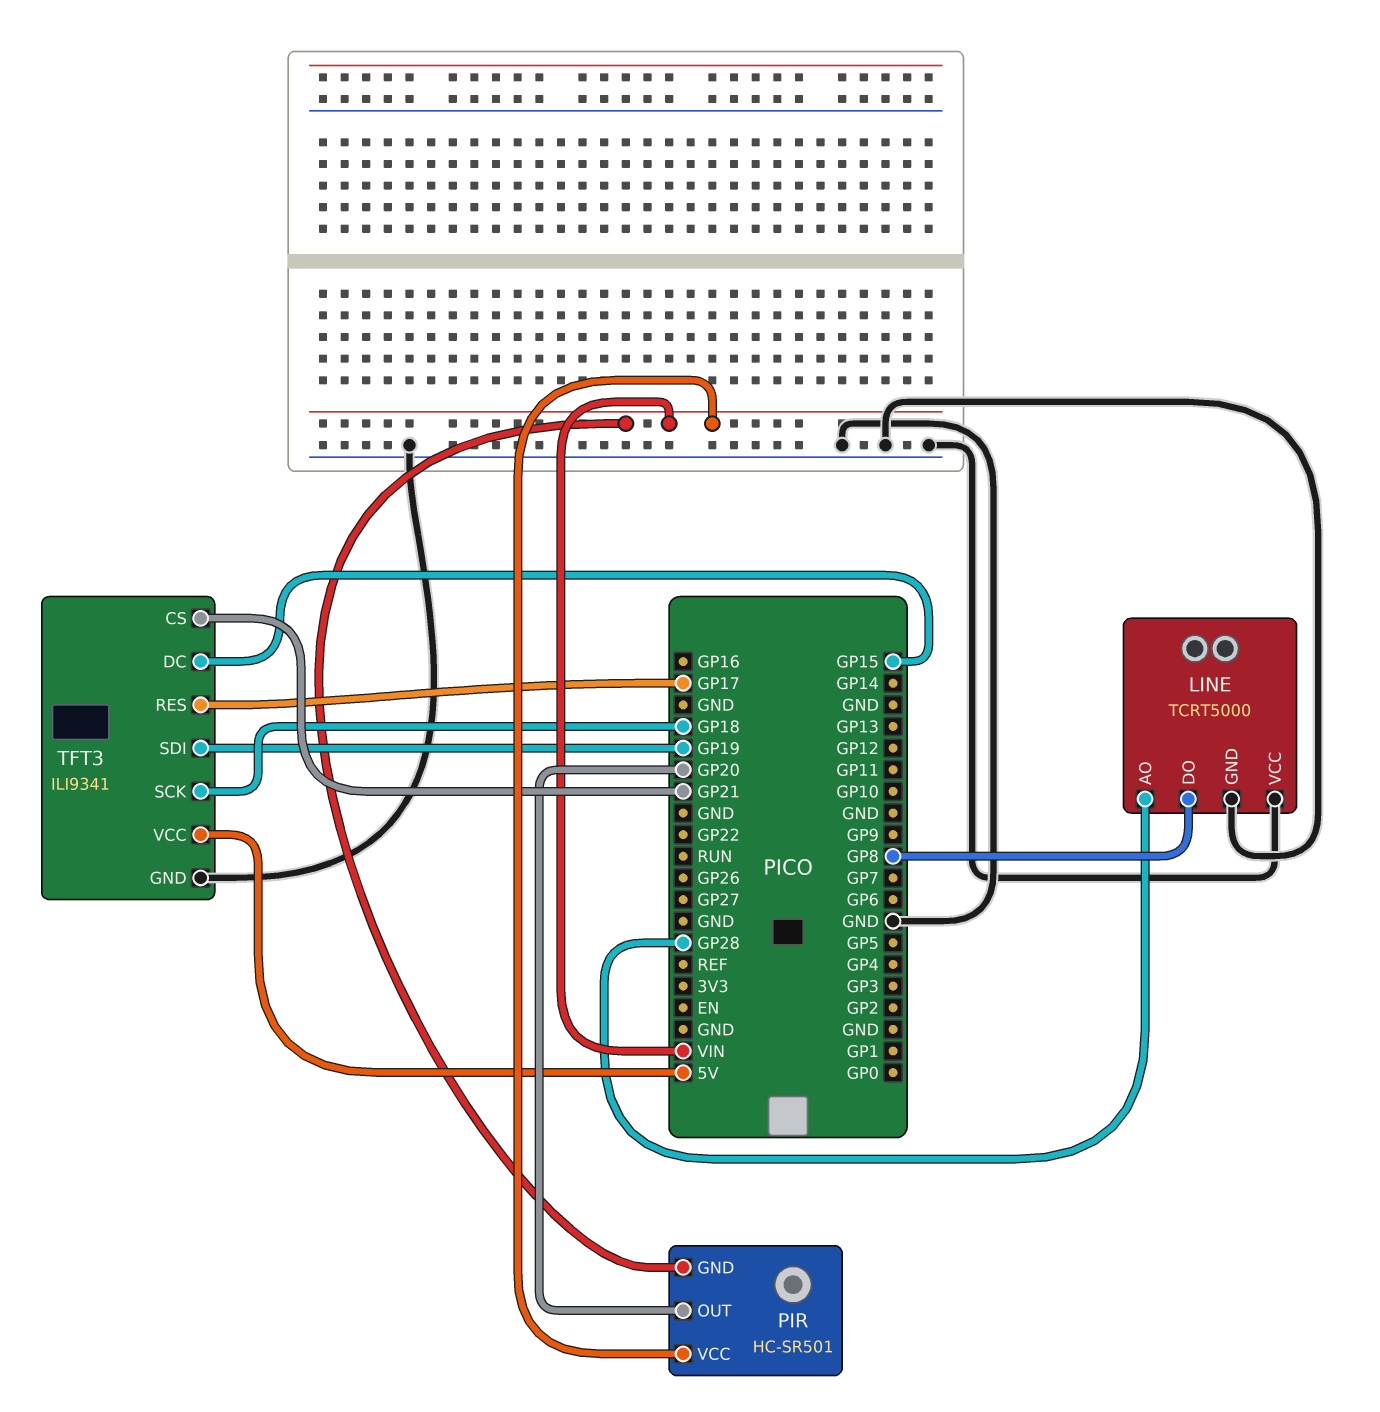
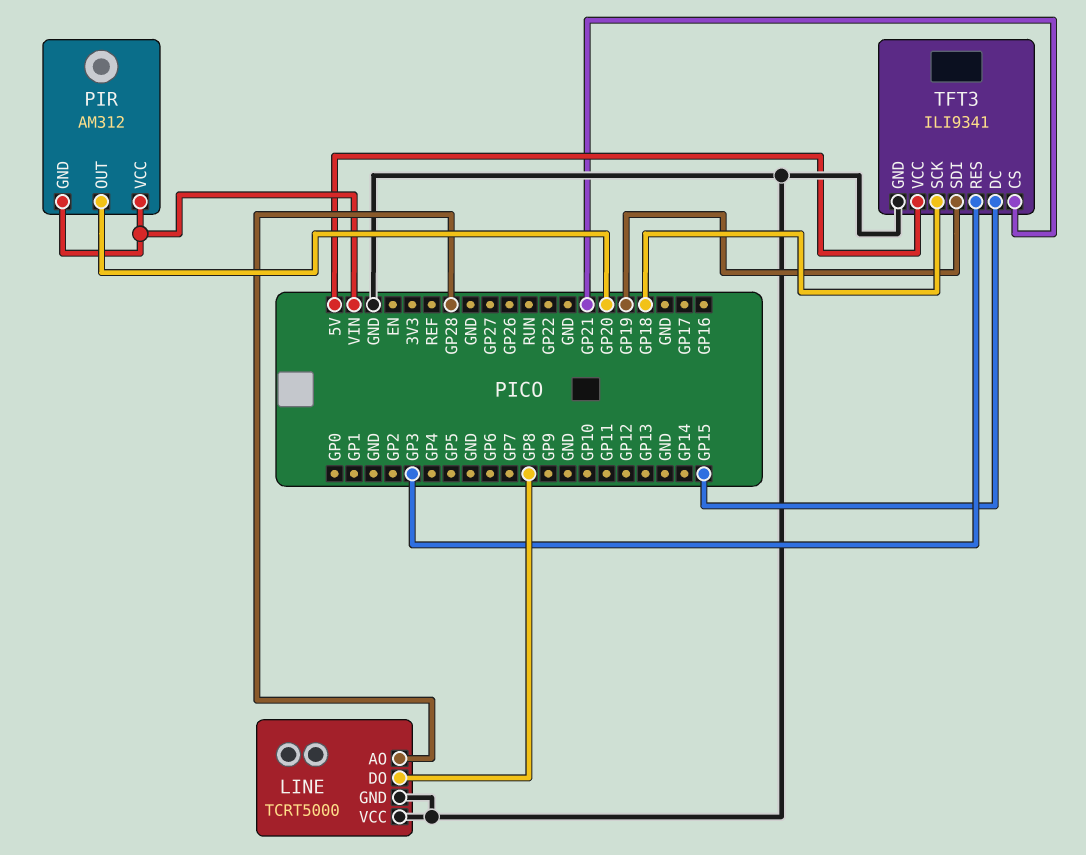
PIR: HC-SR501 -> AM312
TFT3 pin RES: GP17 -> GP3

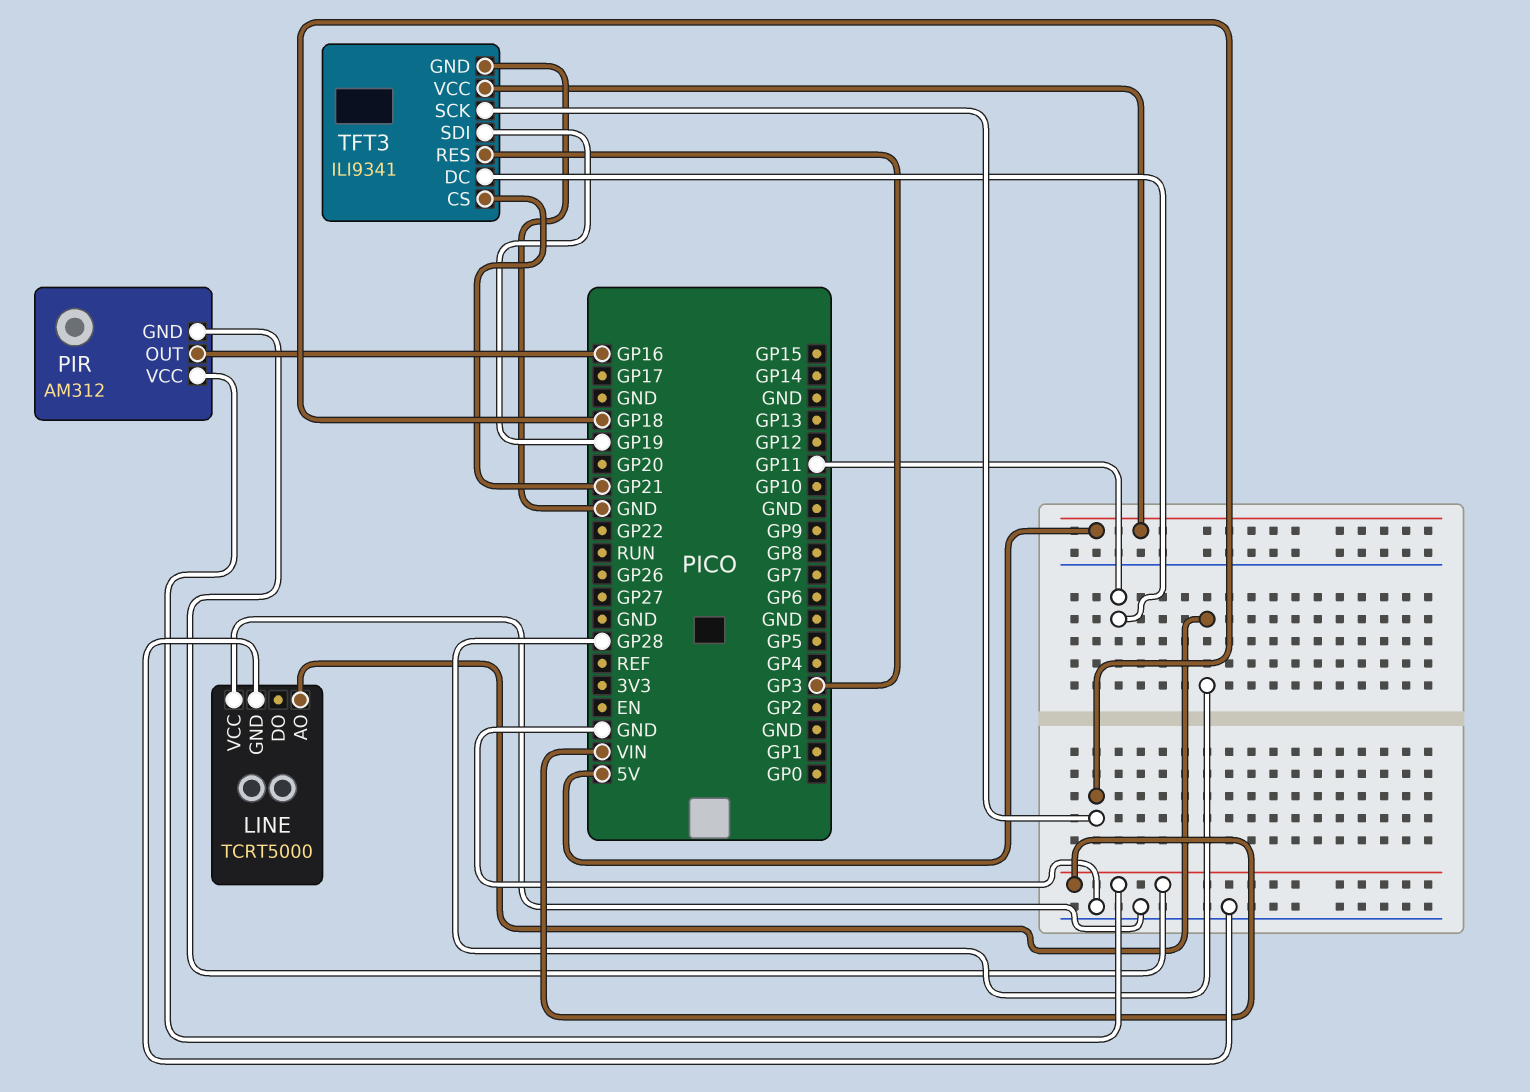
LINE pin DO: GP8 -> none
PIR pin OUT: GP20 -> GP16
TFT3 pin DC: GP15 -> GP11

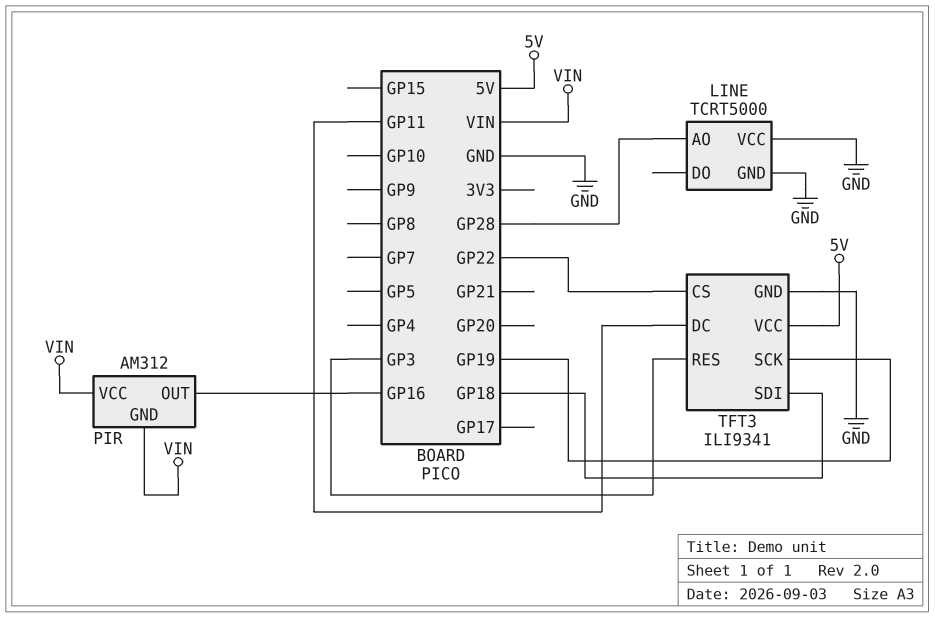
TFT3 pin CS: GP21 -> GP22
TFT3 pin SCK: GP18 -> GP19
TFT3 pin SDI: GP19 -> GP18

